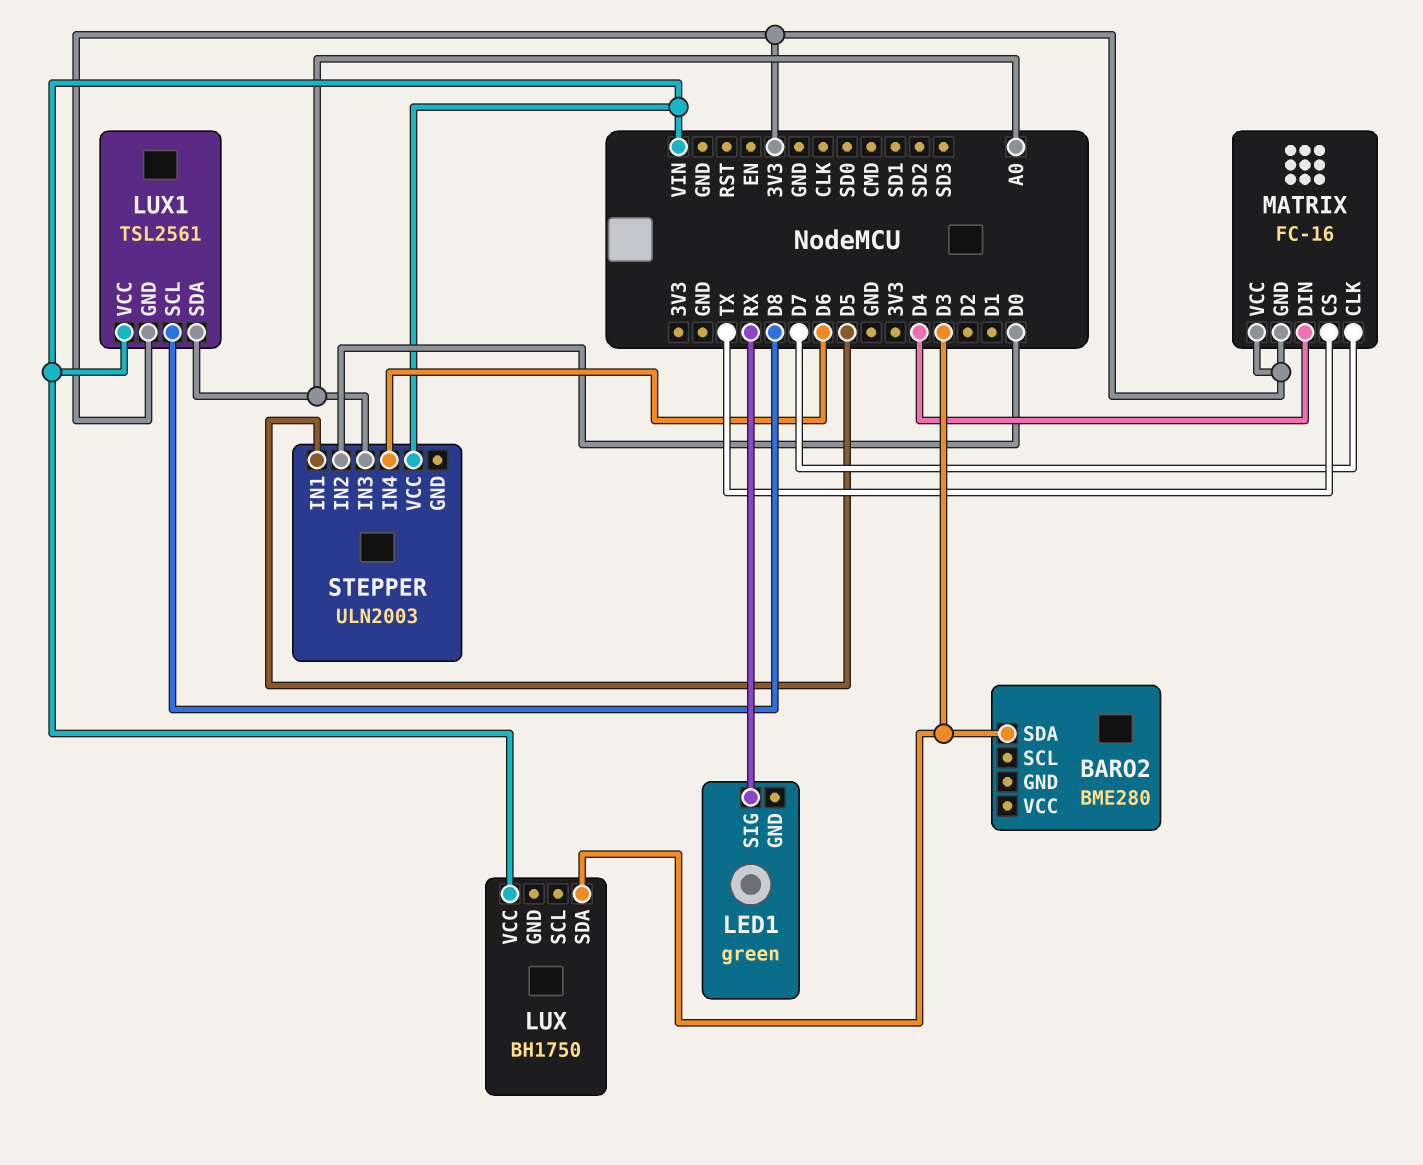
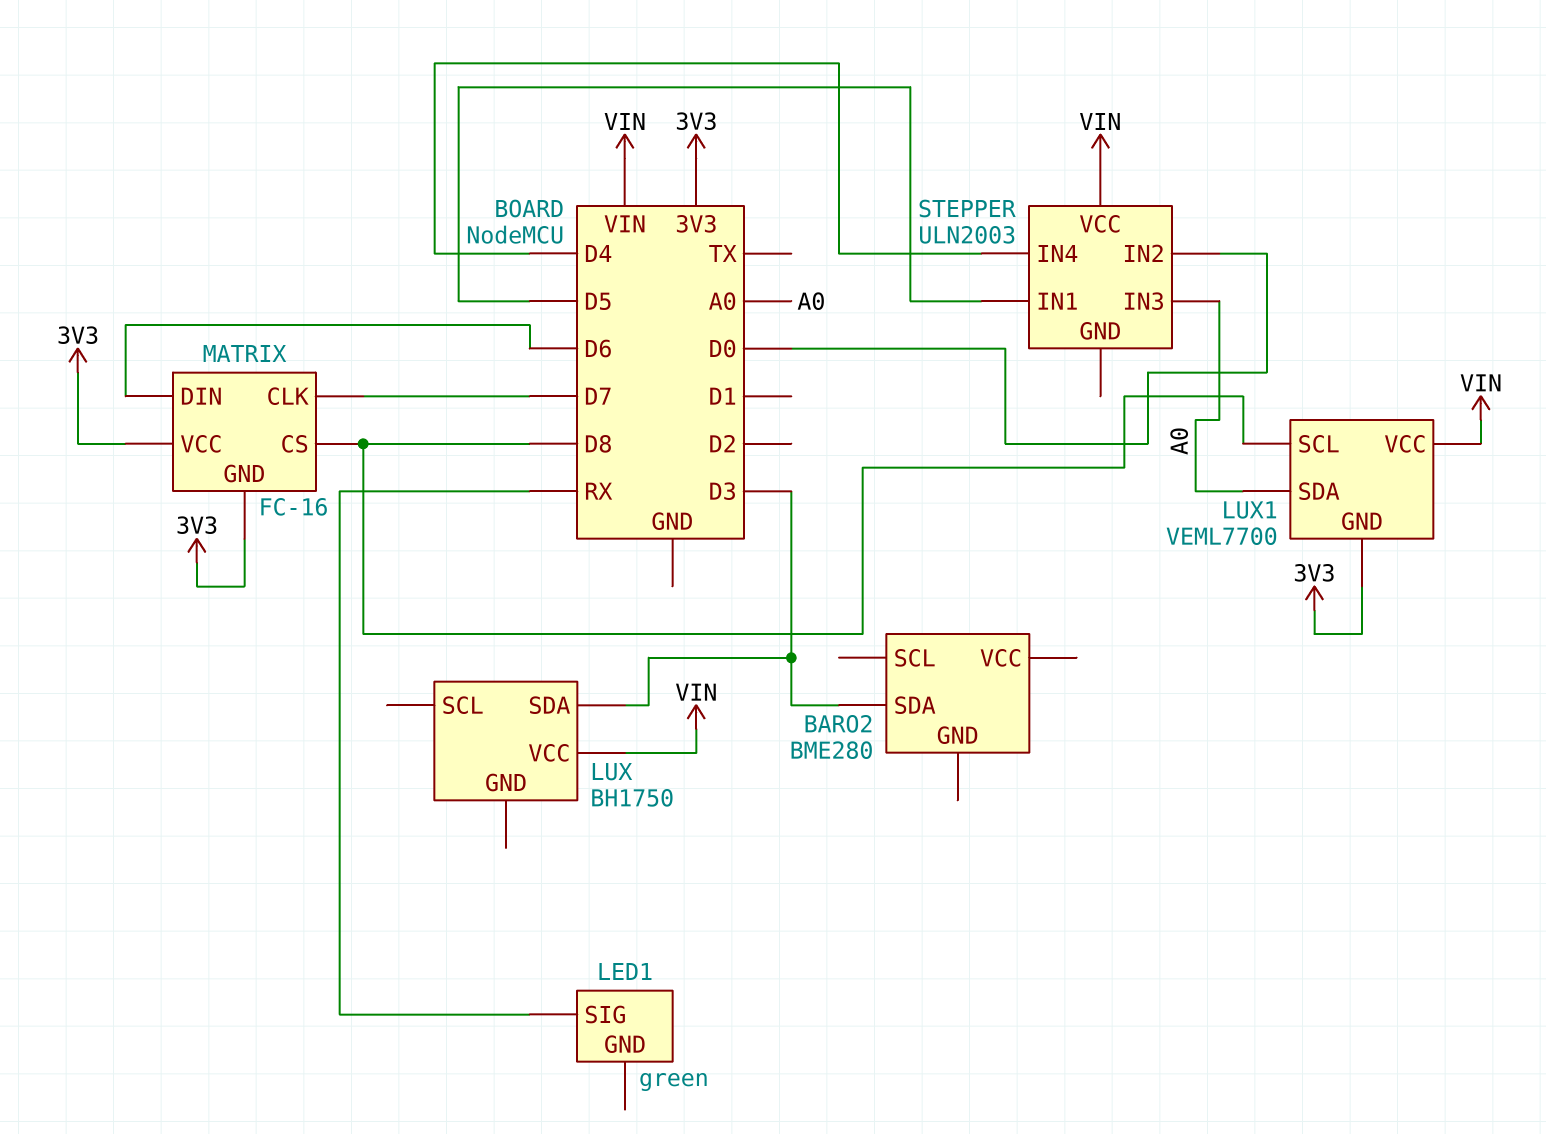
LUX1: TSL2561 -> VEML7700
MATRIX pin CS: TX -> D8
MATRIX pin DIN: D4 -> D6
STEPPER pin IN4: D6 -> D4

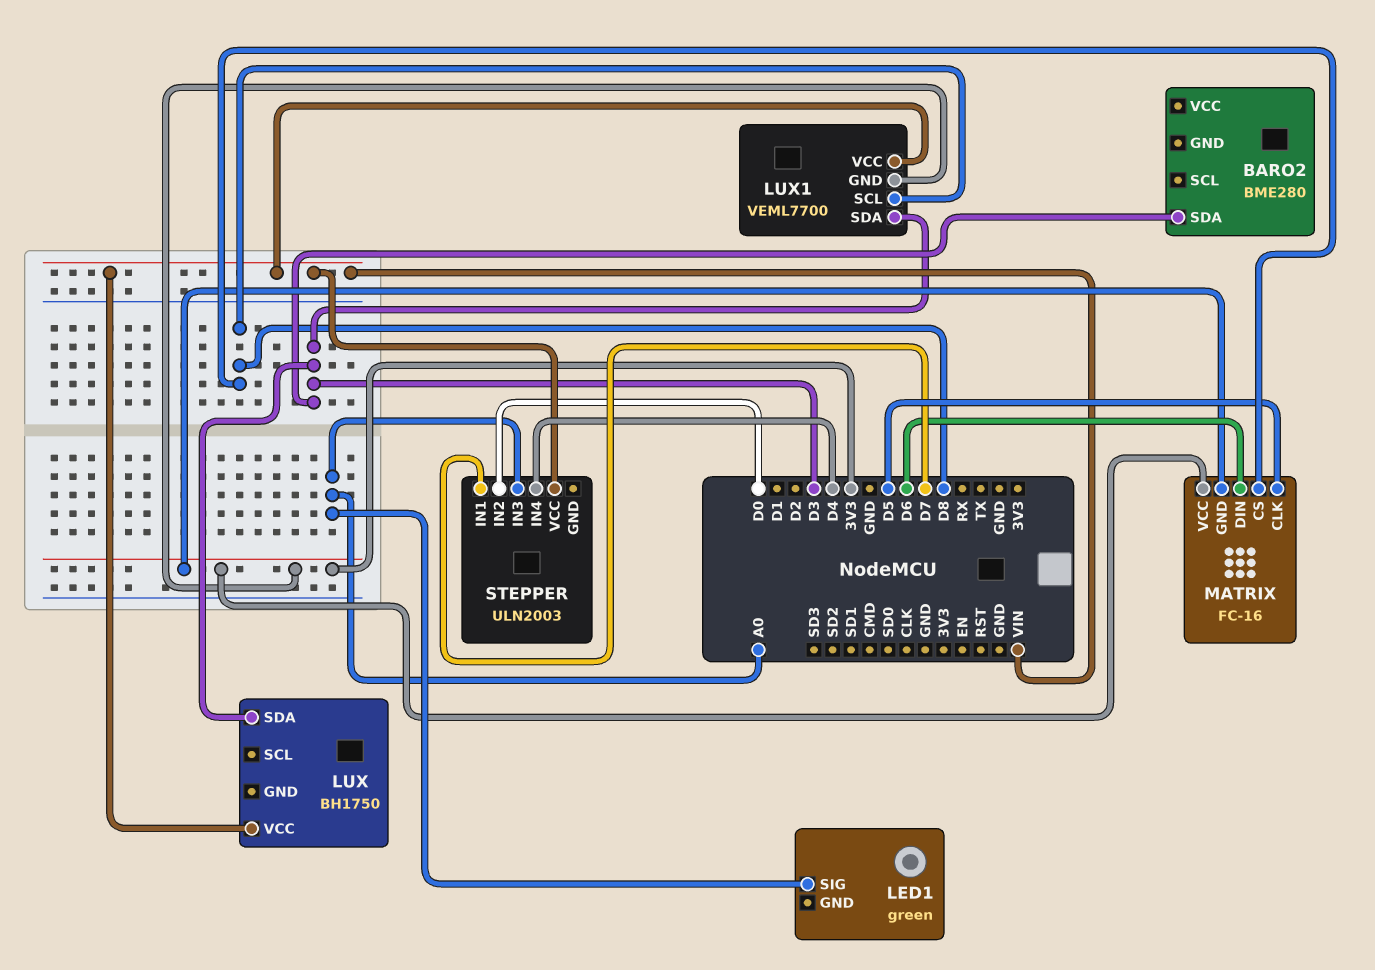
LED1 pin SIG: RX -> A0
LUX1 pin SDA: A0 -> D3
MATRIX pin CLK: D7 -> D5
STEPPER pin IN1: D5 -> D7

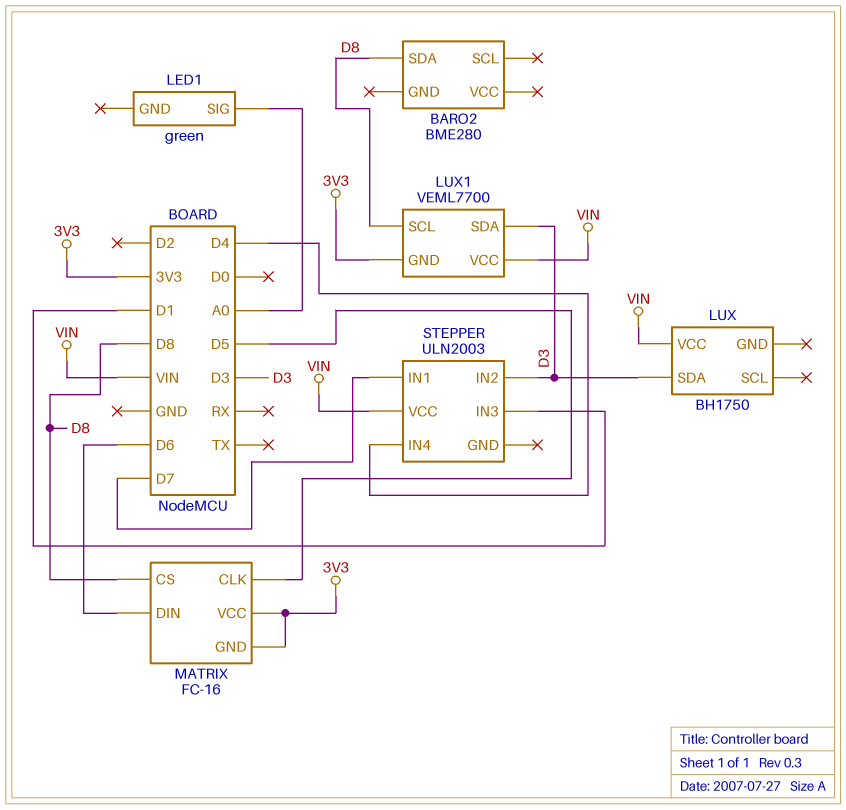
BARO2 pin SDA: D3 -> D8
STEPPER pin IN2: D0 -> D3
STEPPER pin IN3: A0 -> D1

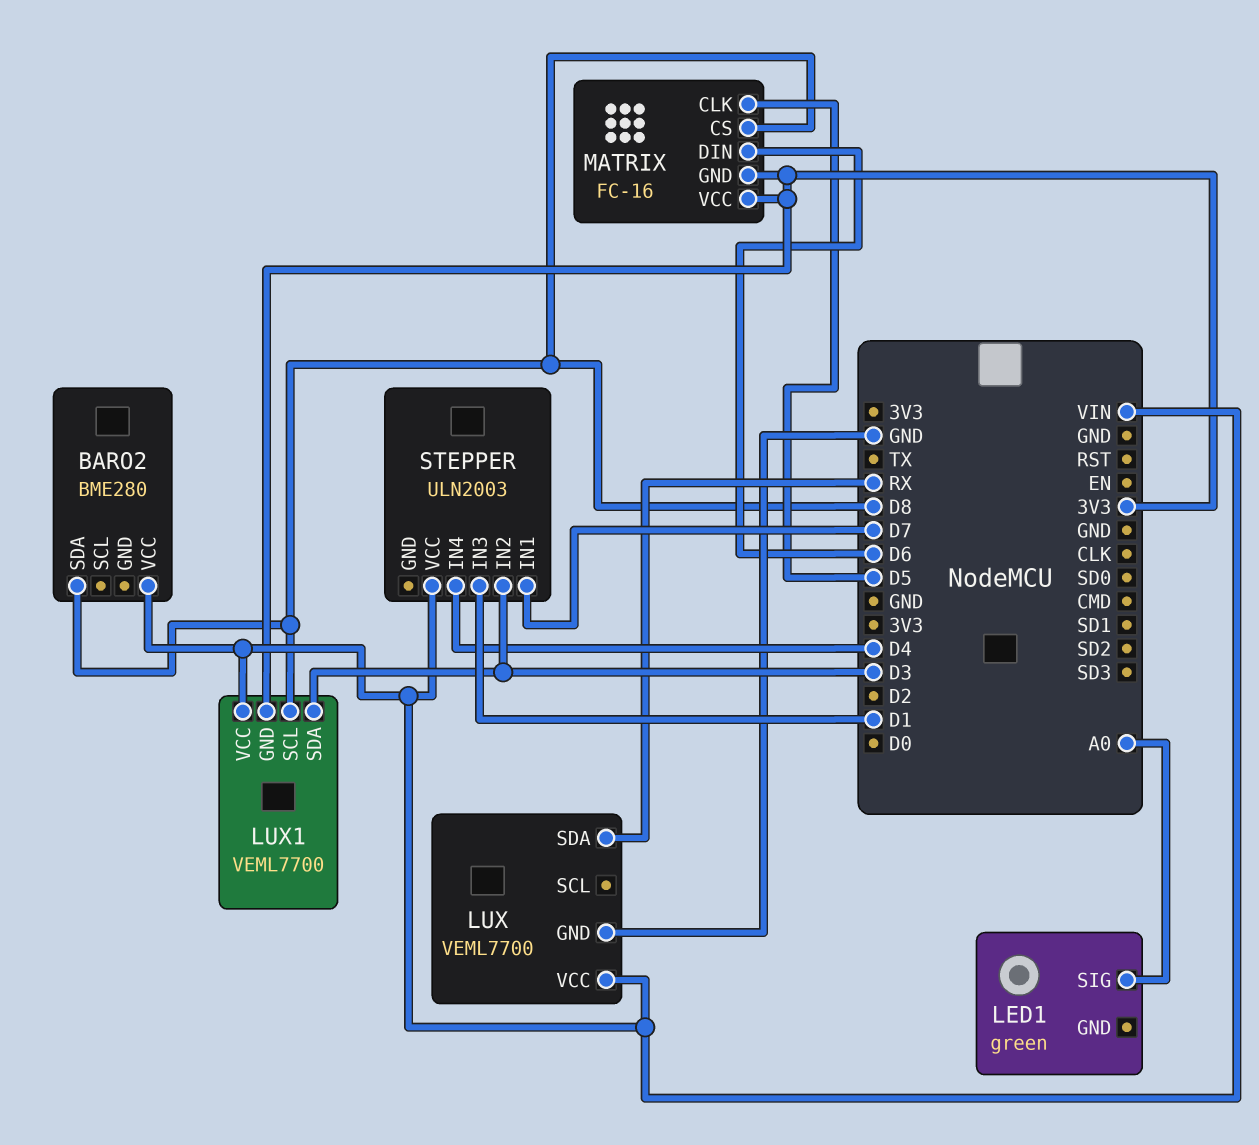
BARO2 pin VCC: none -> VIN
LUX: BH1750 -> VEML7700
LUX pin GND: none -> GND
LUX pin SDA: D3 -> RX

